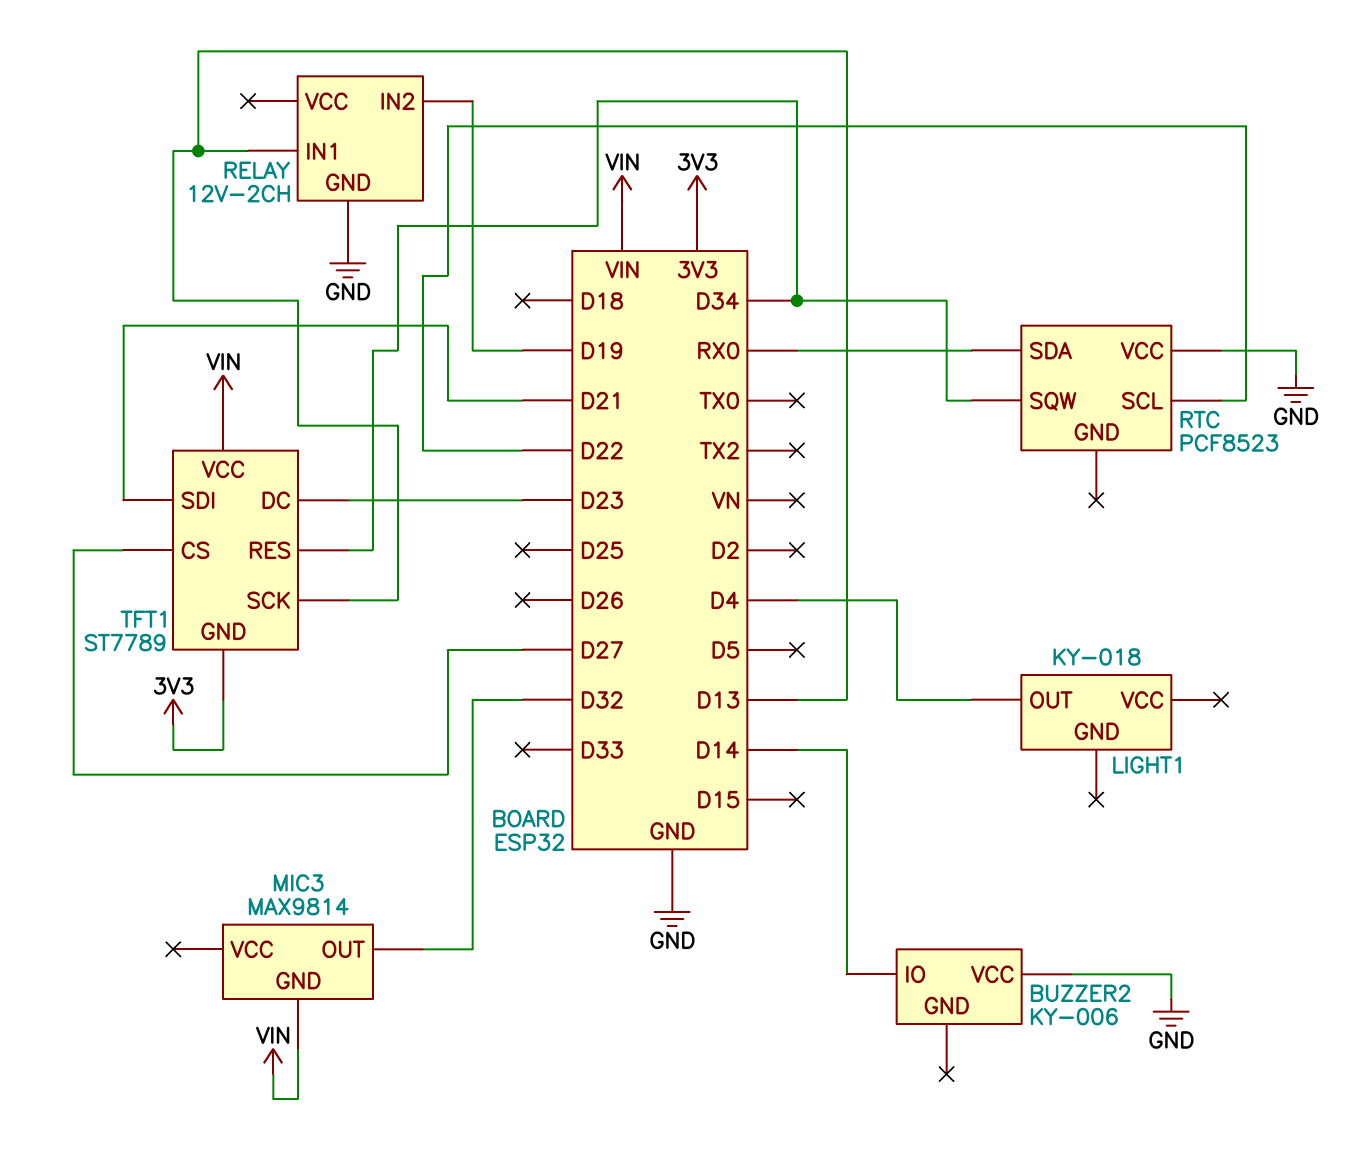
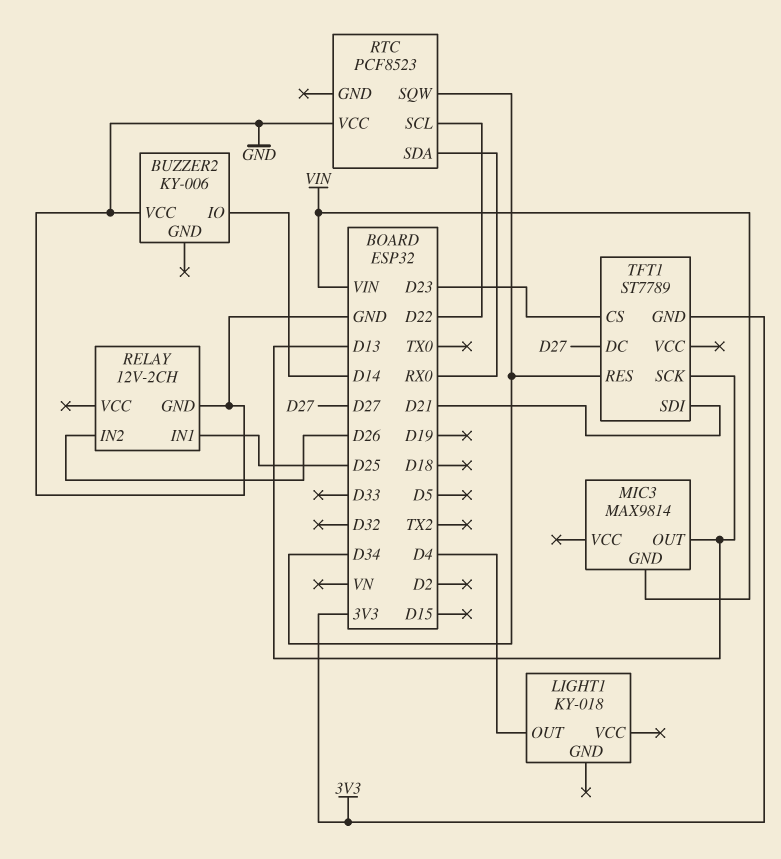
MIC3 pin OUT: D32 -> D13
RELAY pin IN1: D13 -> D25
RELAY pin IN2: D19 -> D26
TFT1 pin CS: D27 -> D23
TFT1 pin DC: D23 -> D27
TFT1 pin VCC: VIN -> none

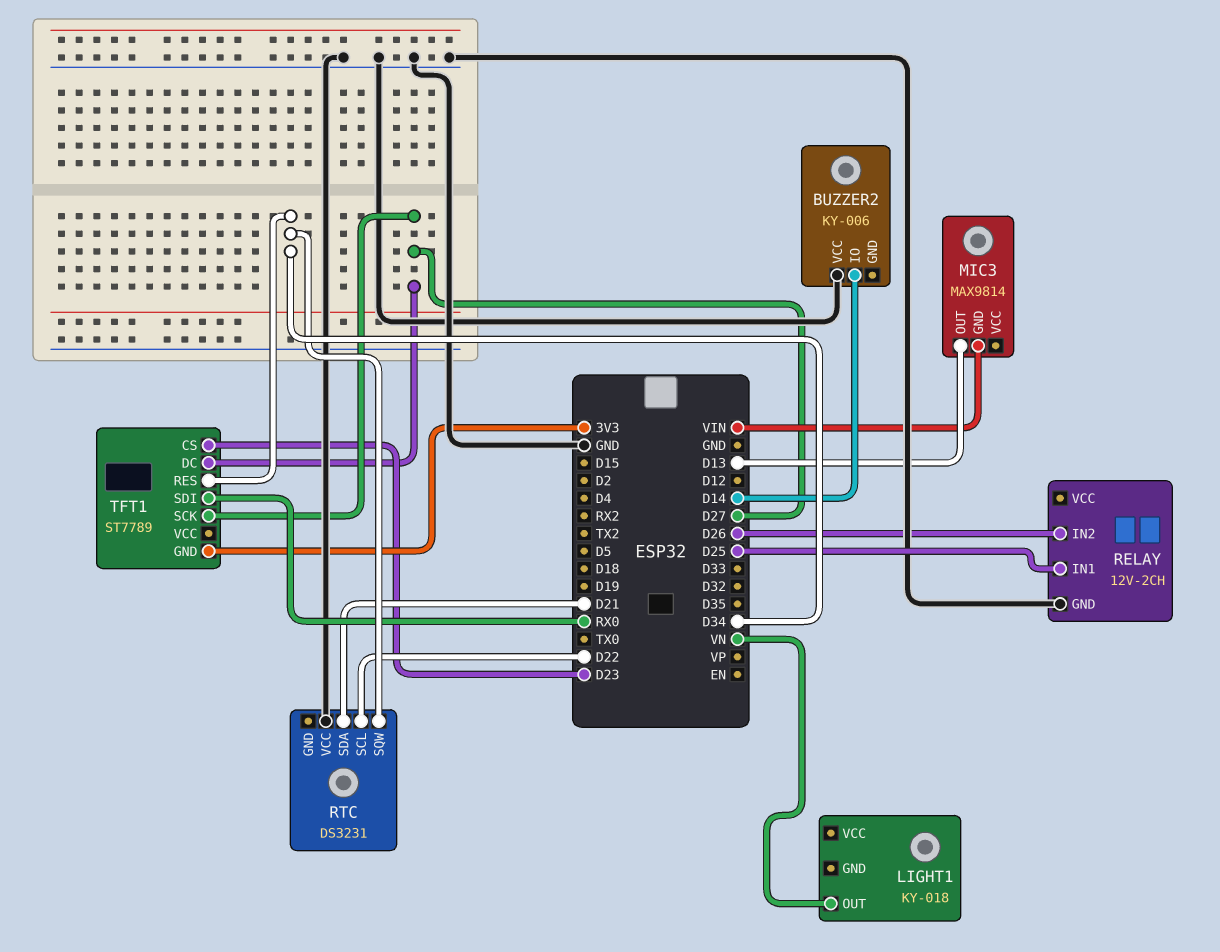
LIGHT1 pin OUT: D4 -> VN
RTC: PCF8523 -> DS3231
RTC pin SDA: RX0 -> D21
TFT1 pin SCK: D13 -> D27
TFT1 pin SDI: D21 -> RX0

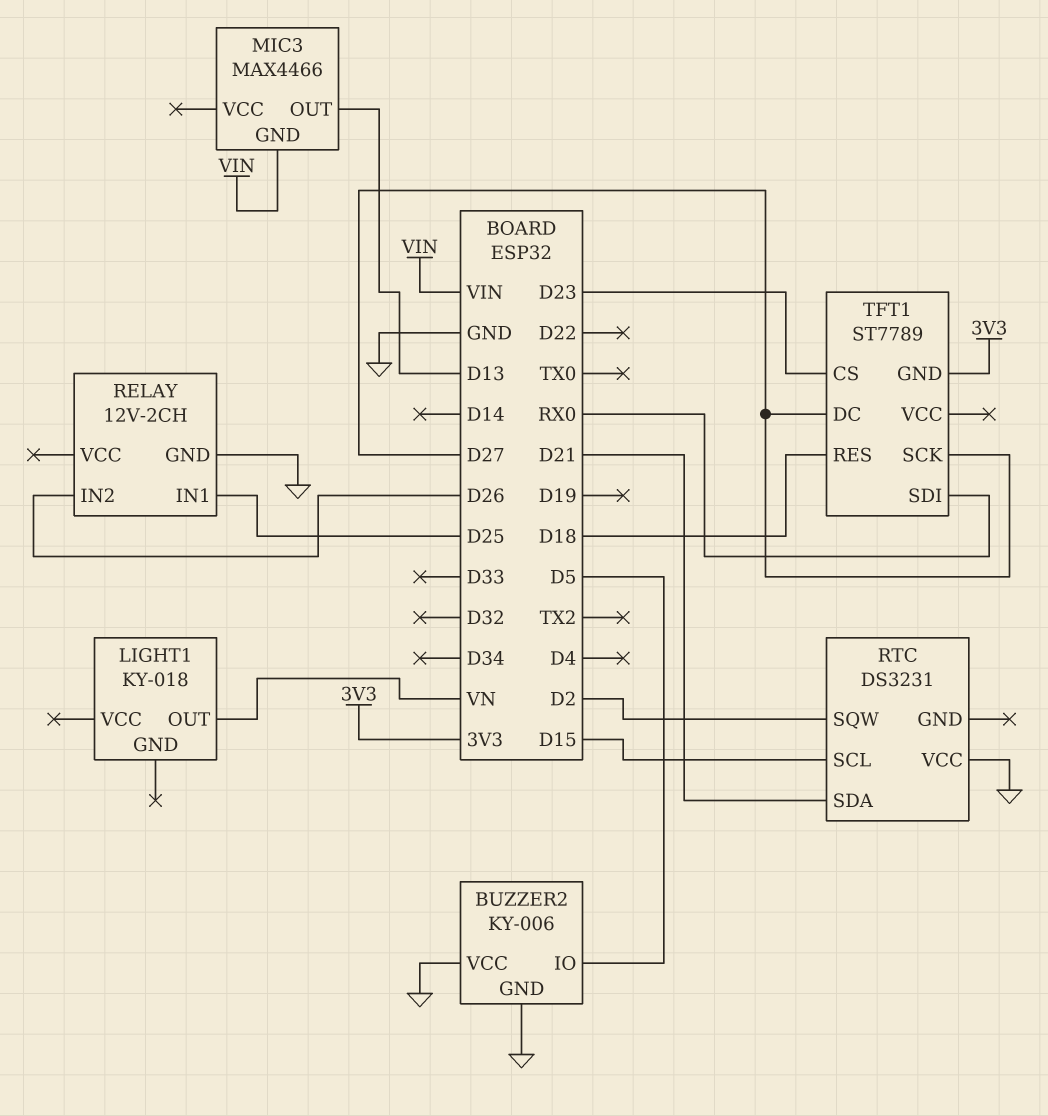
BUZZER2 pin GND: none -> GND
BUZZER2 pin IO: D14 -> D5
MIC3: MAX9814 -> MAX4466
RTC pin SCL: D22 -> D15
RTC pin SQW: D34 -> D2
TFT1 pin RES: D34 -> D18

